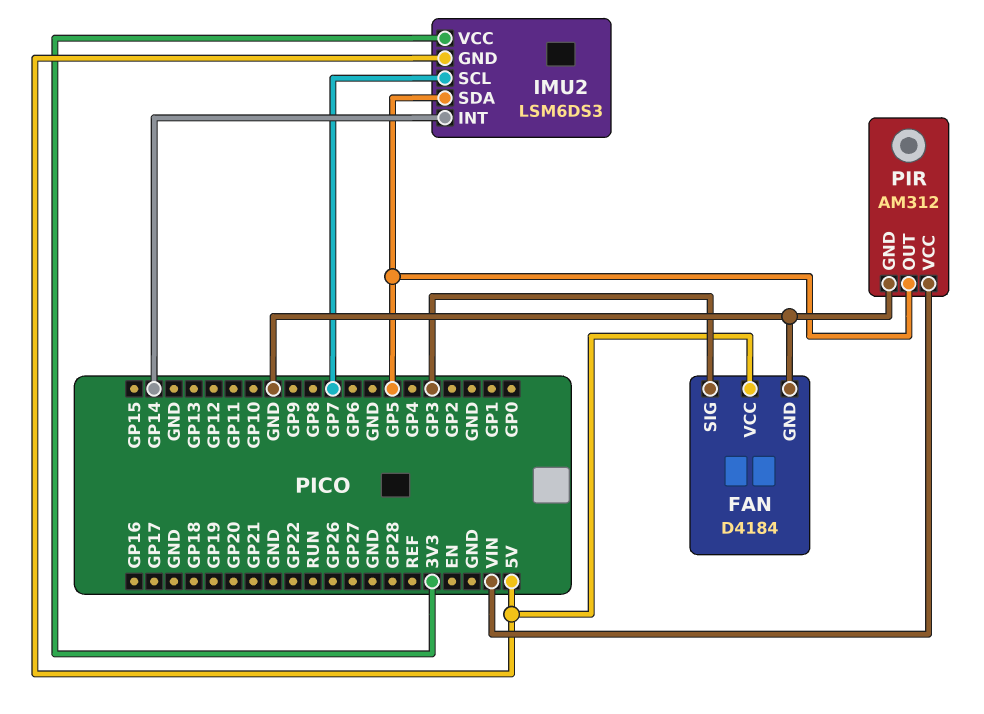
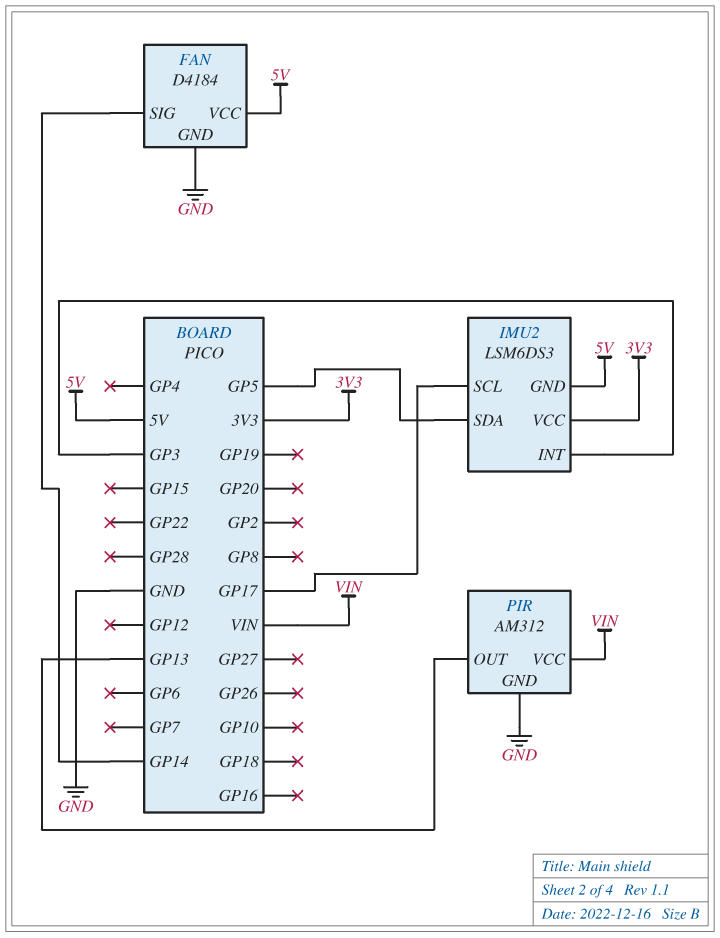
FAN pin SIG: GP3 -> GP14
IMU2 pin INT: GP14 -> GP3
IMU2 pin SCL: GP7 -> GP17
PIR pin OUT: GP5 -> GP13

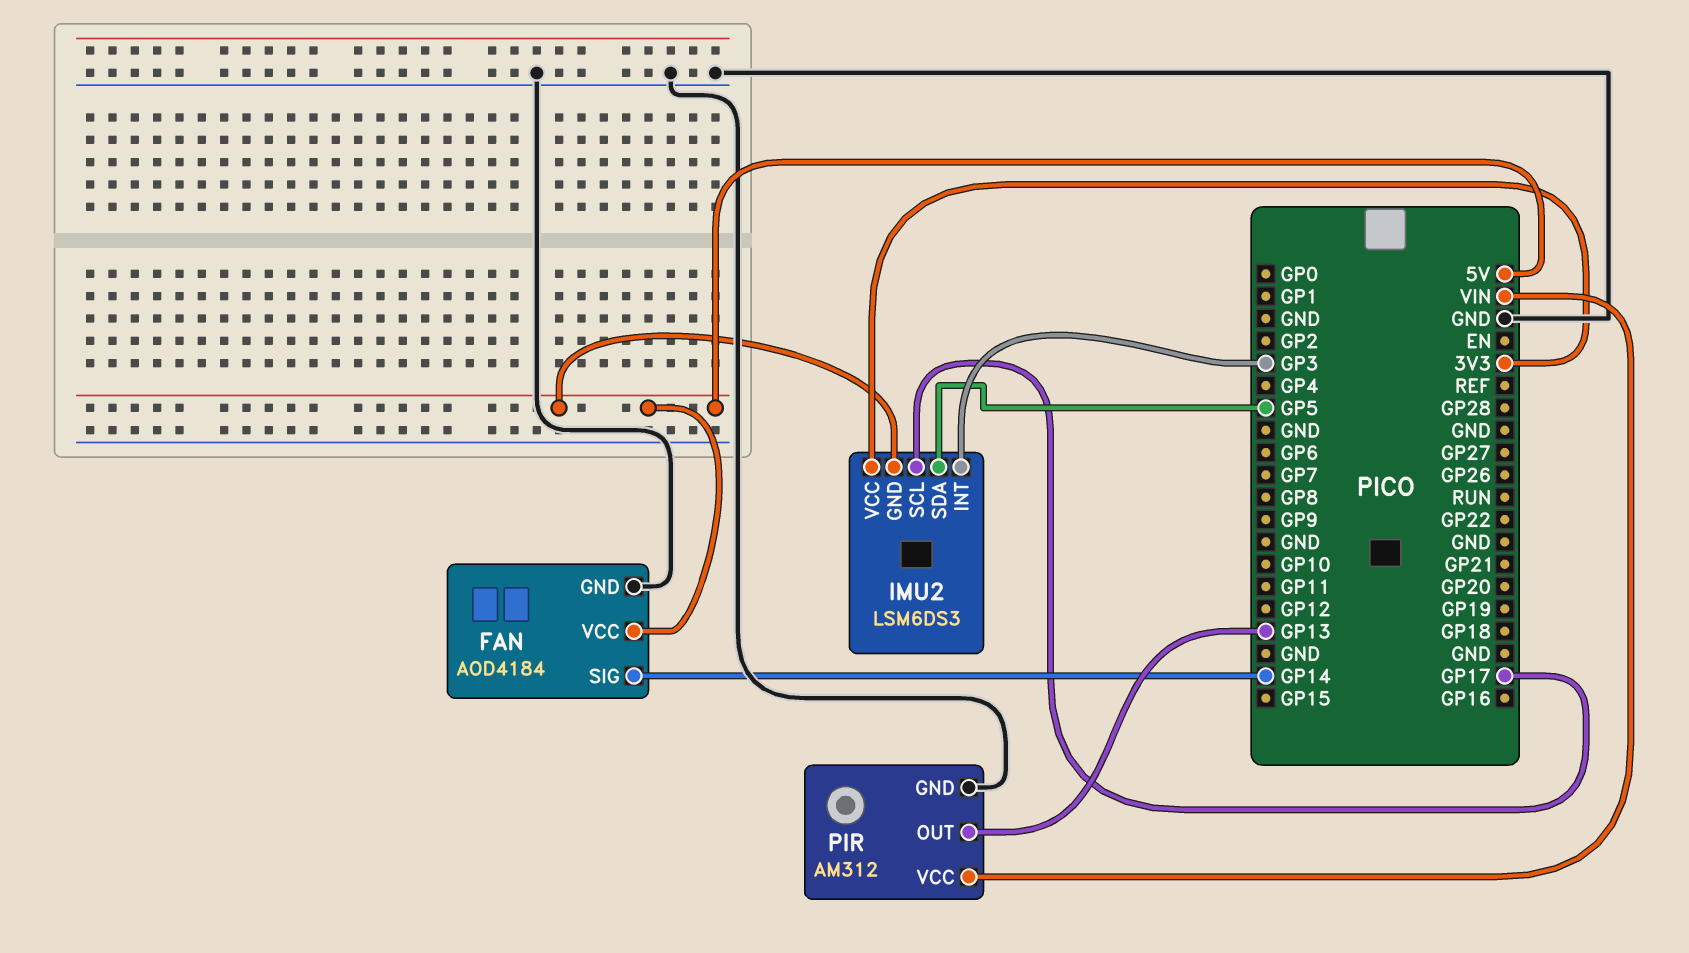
FAN: D4184 -> AOD4184

